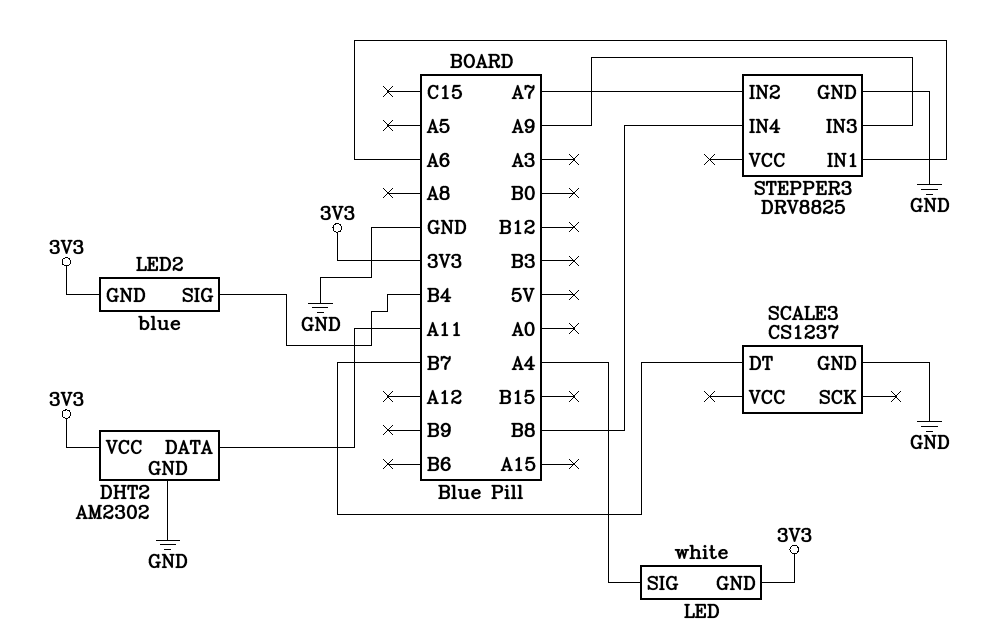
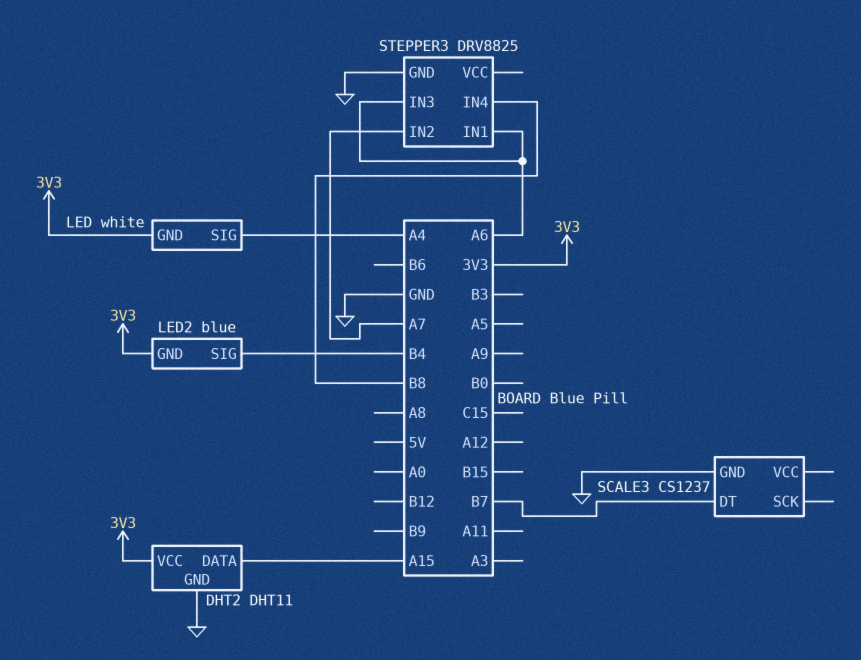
DHT2: AM2302 -> DHT11
DHT2 pin DATA: A11 -> A15
STEPPER3 pin IN3: A9 -> A6

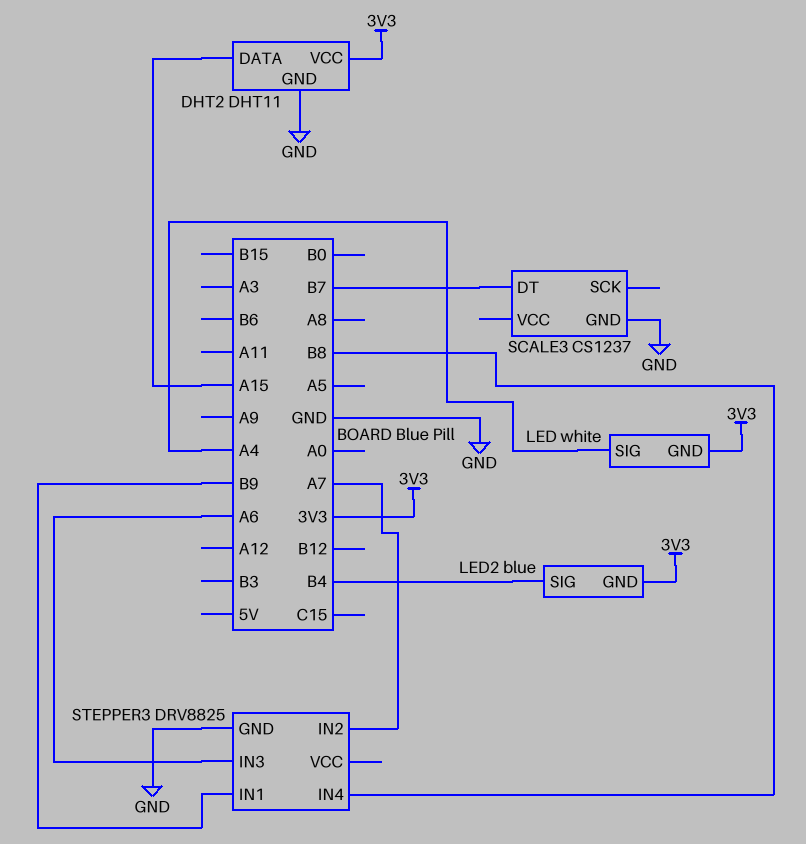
STEPPER3 pin IN1: A6 -> B9

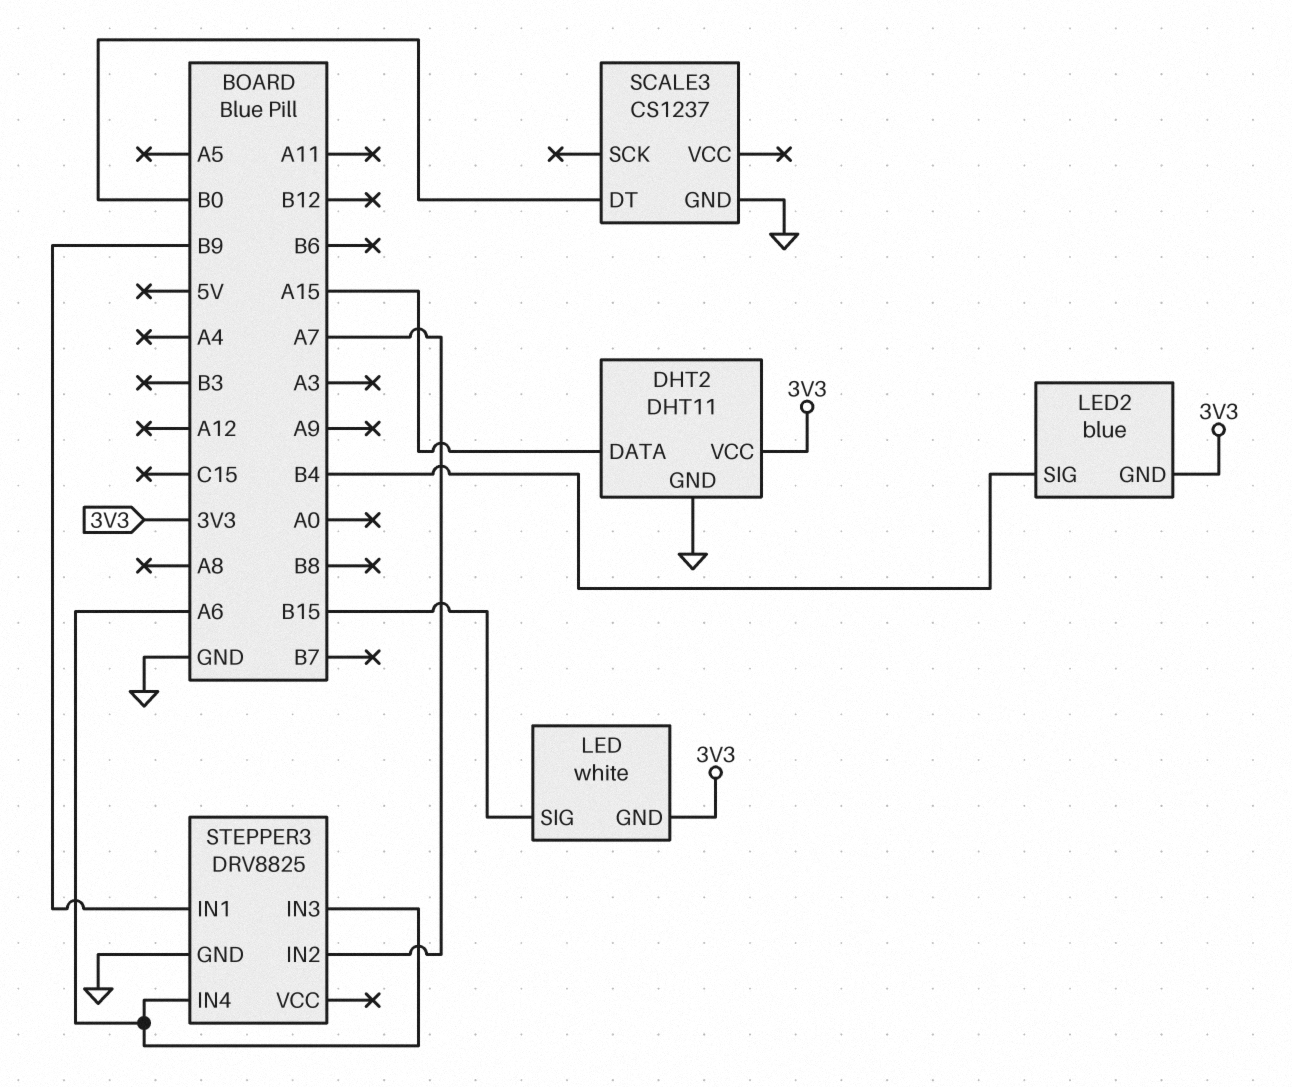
LED pin SIG: A4 -> B15
SCALE3 pin DT: B7 -> B0
STEPPER3 pin IN4: B8 -> A6

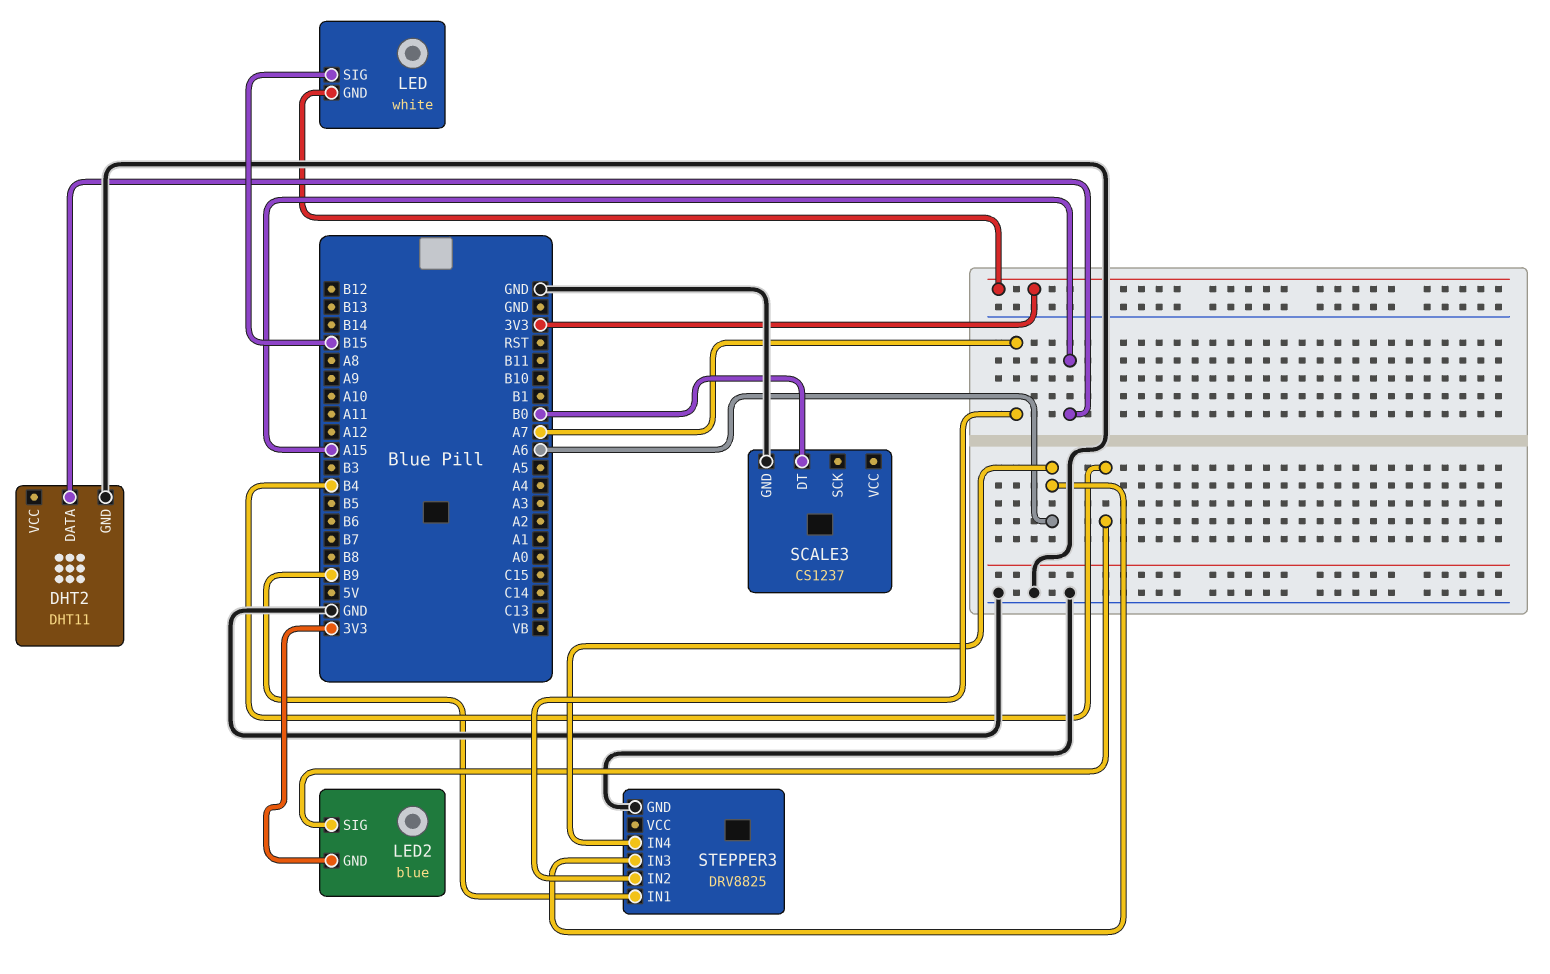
DHT2 pin VCC: 3V3 -> none

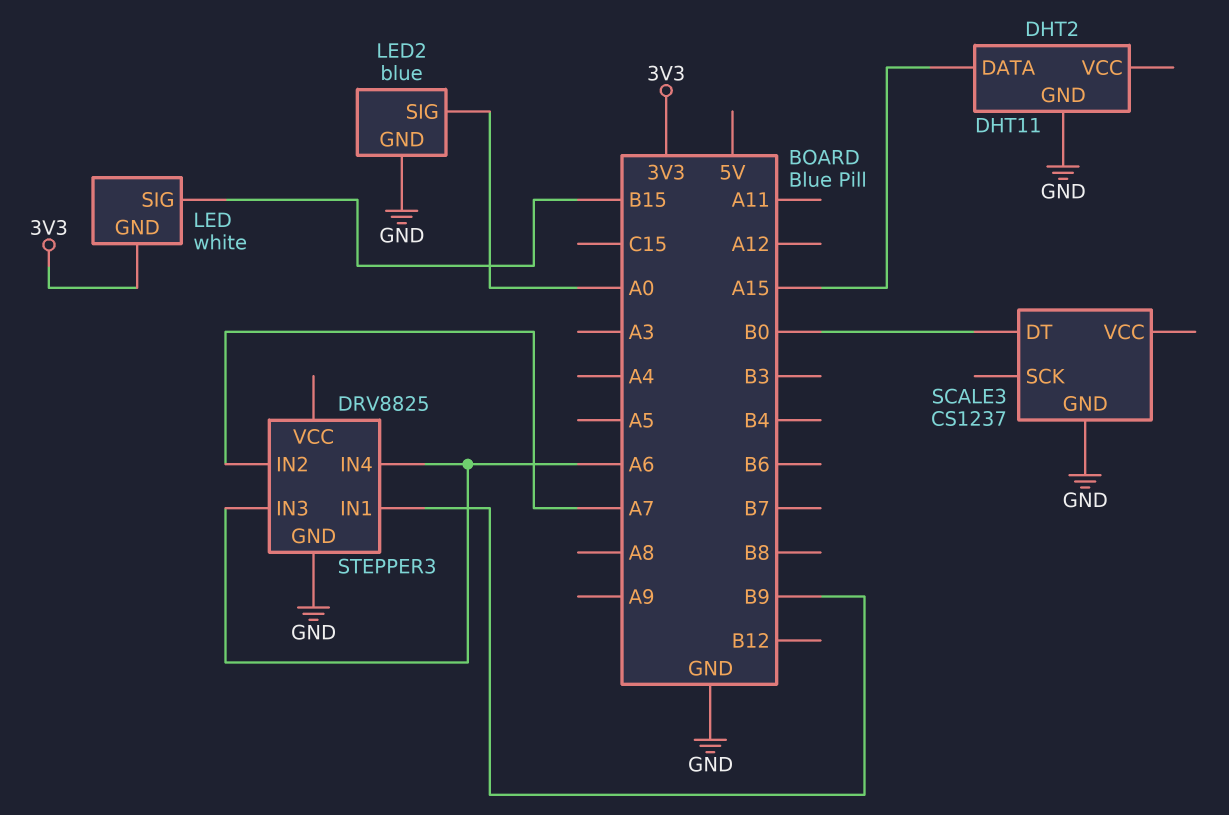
LED2 pin GND: 3V3 -> GND
LED2 pin SIG: B4 -> A0

